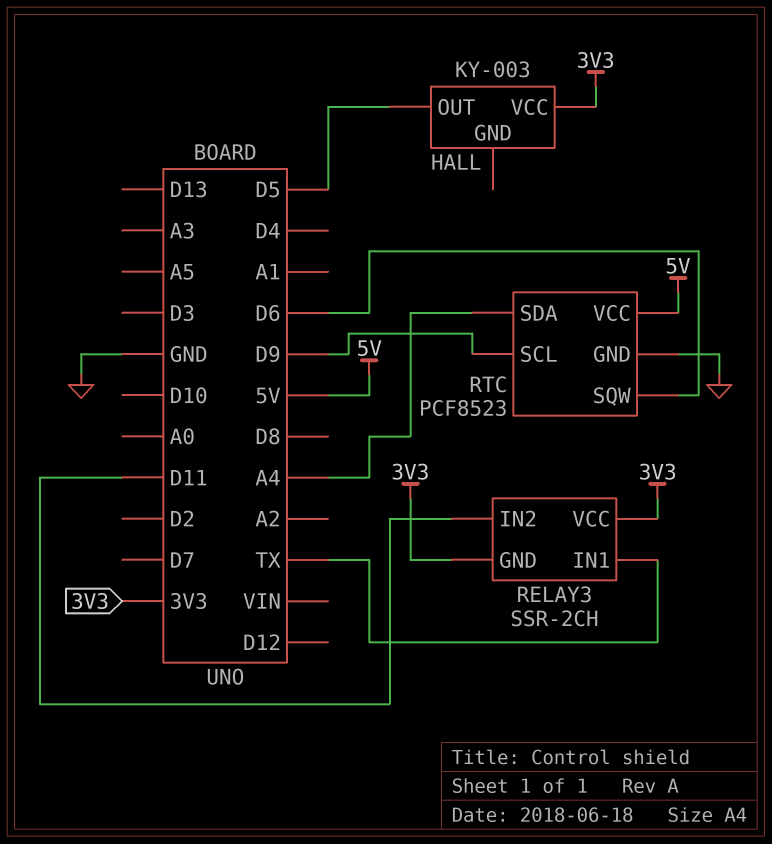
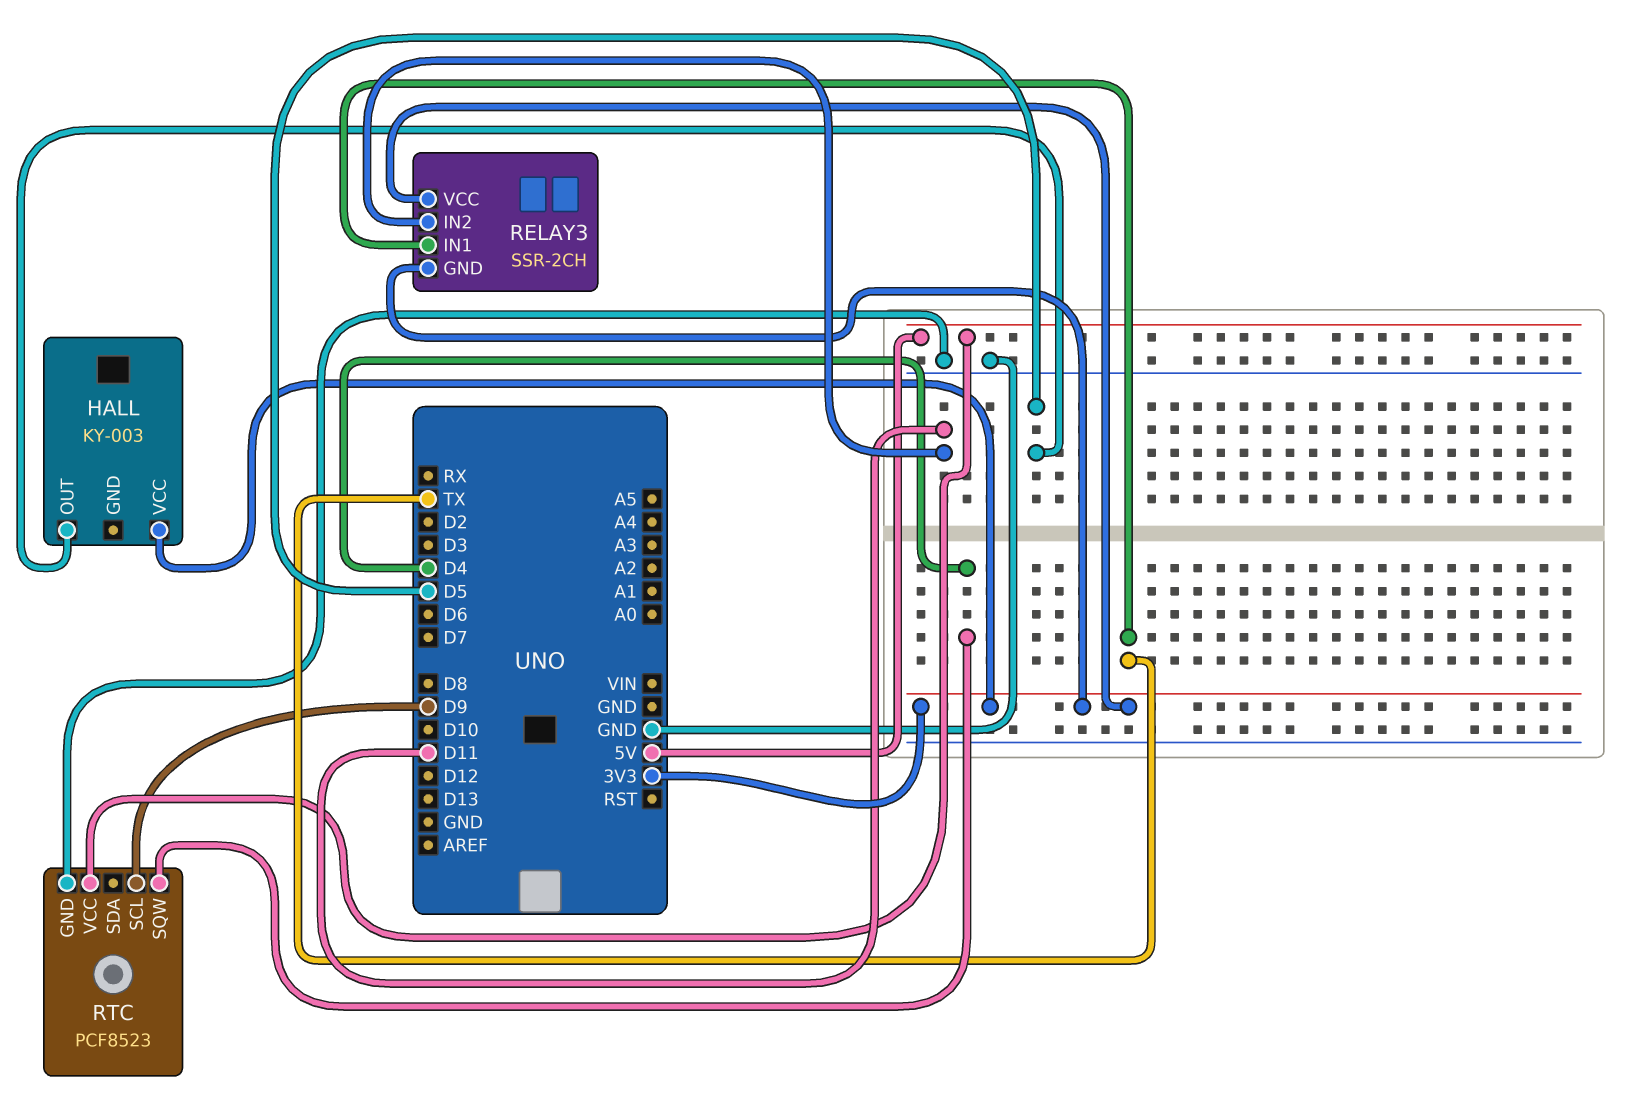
RTC pin SDA: A4 -> none
RTC pin SQW: D6 -> D4

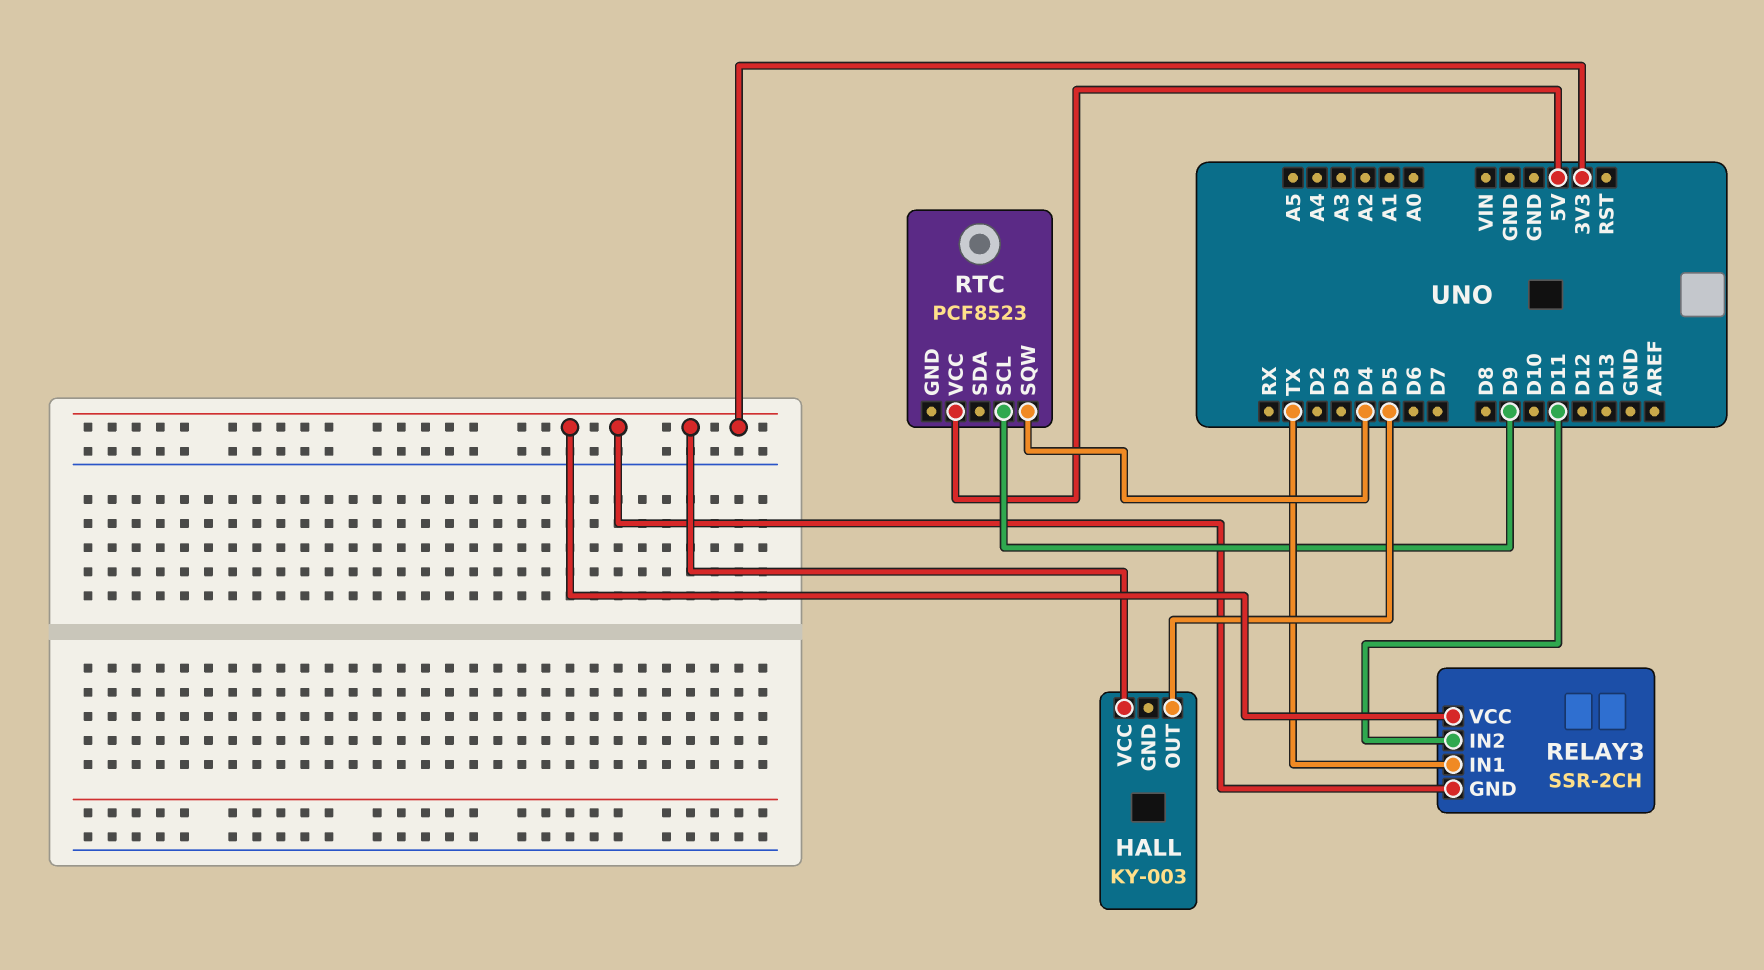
RTC pin GND: GND -> none

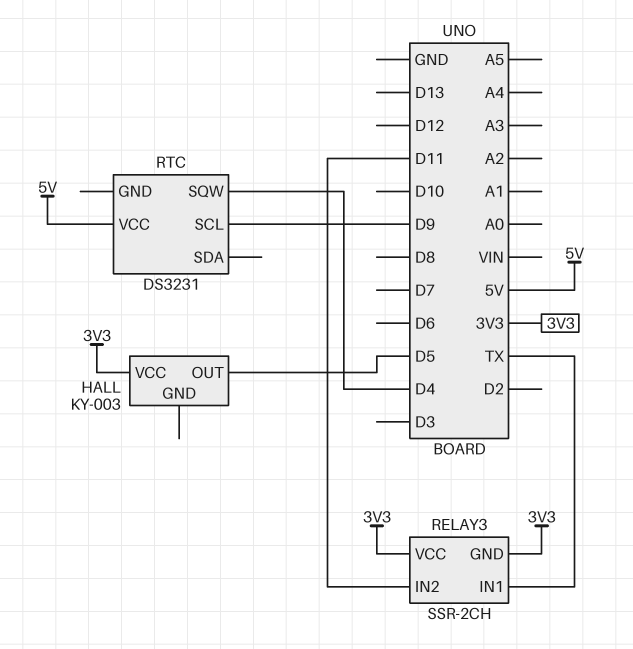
RTC: PCF8523 -> DS3231

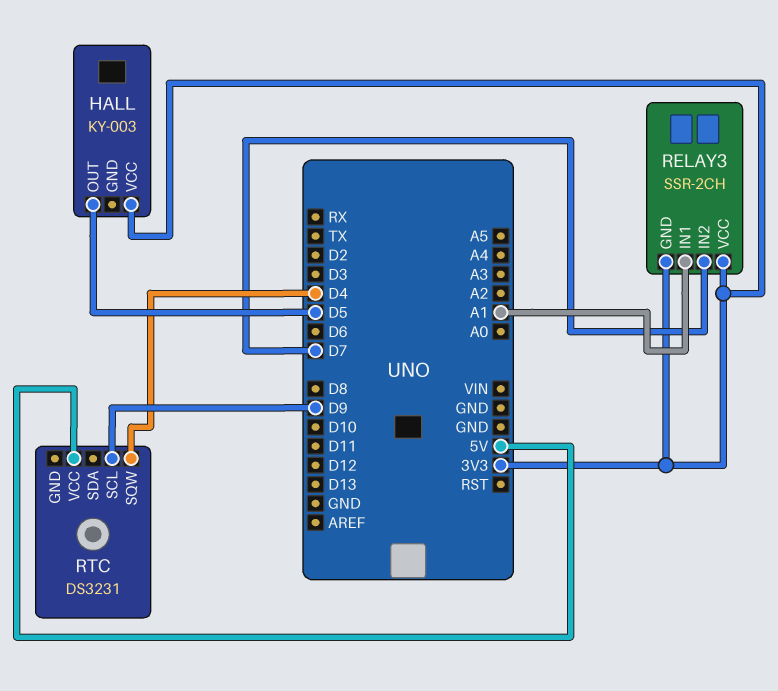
RELAY3 pin IN1: TX -> A1
RELAY3 pin IN2: D11 -> D7

